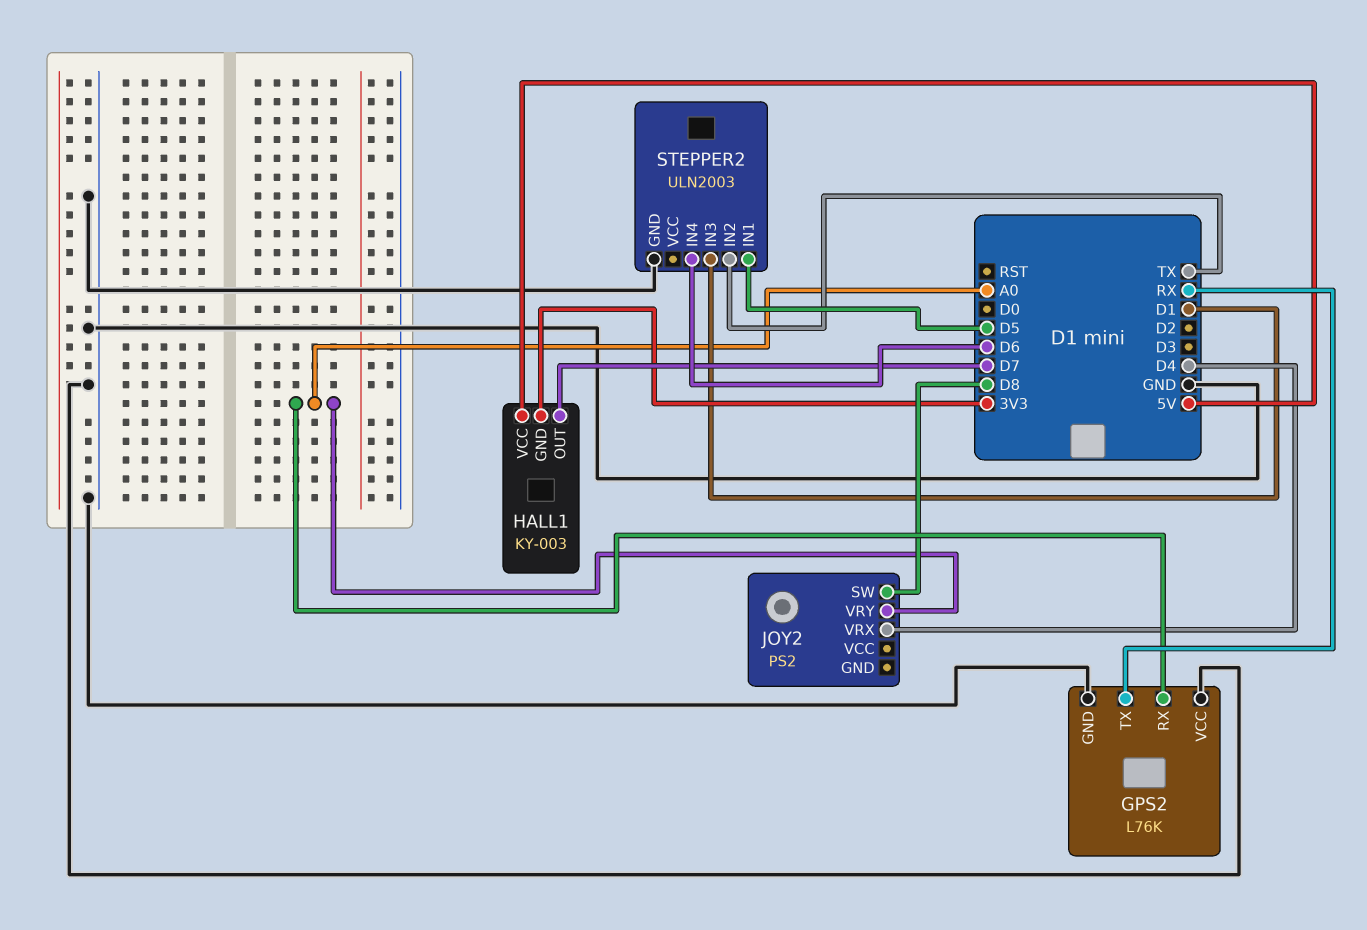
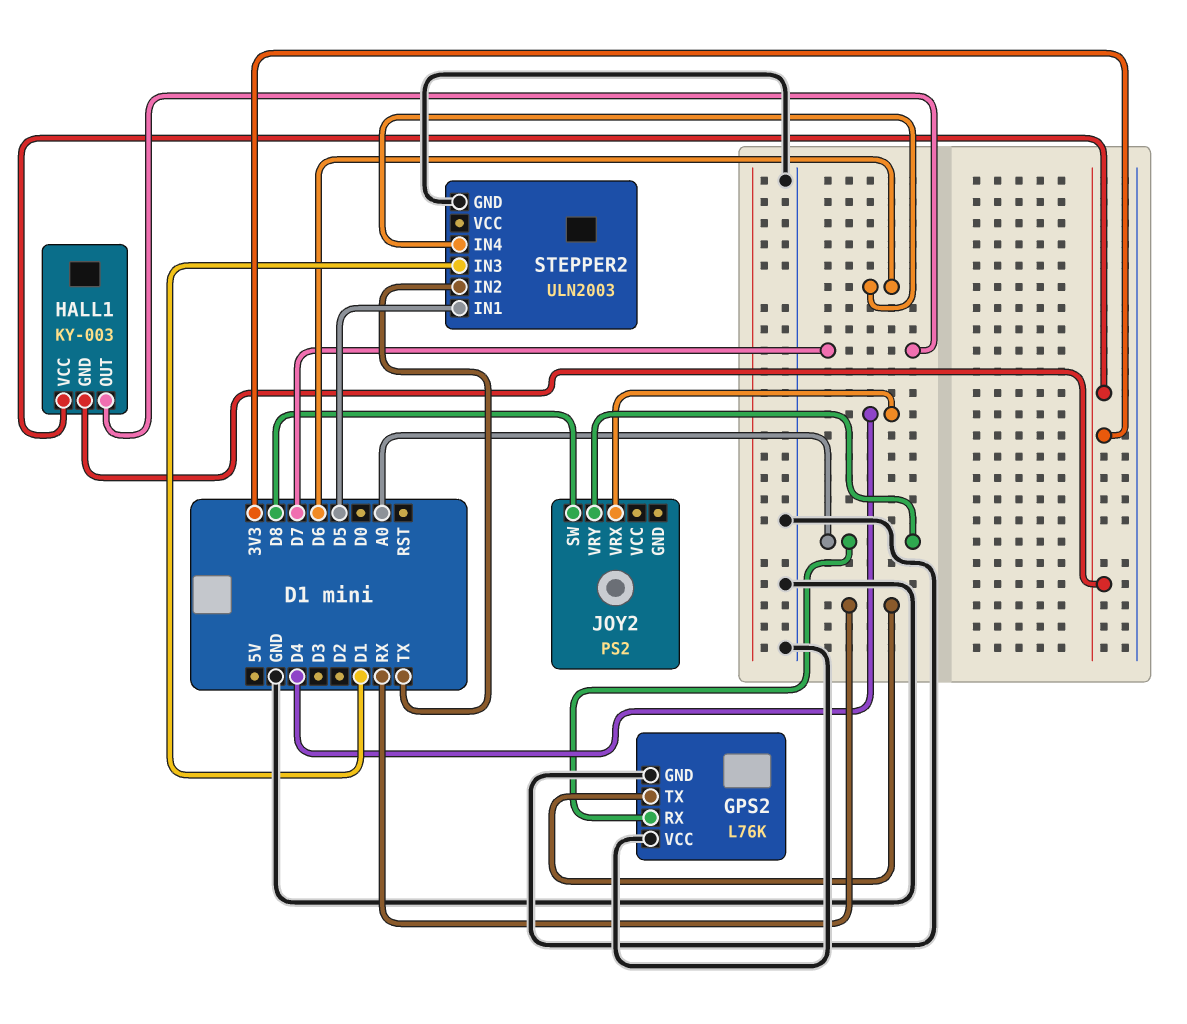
HALL1 pin VCC: 5V -> 3V3

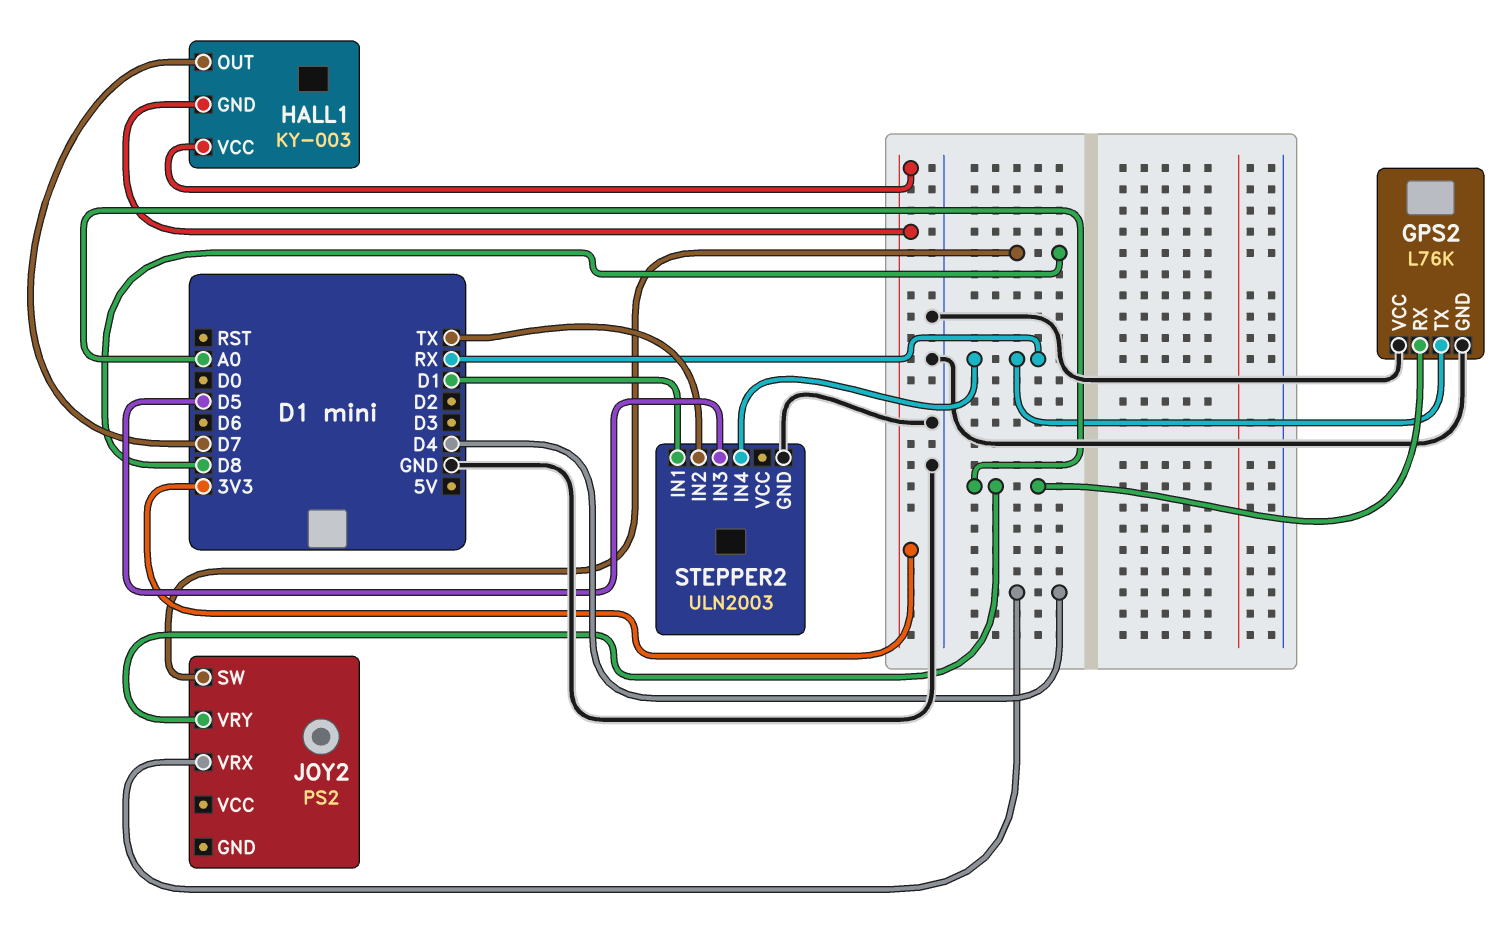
STEPPER2 pin IN1: D5 -> D1
STEPPER2 pin IN3: D1 -> D5
STEPPER2 pin IN4: D6 -> RX

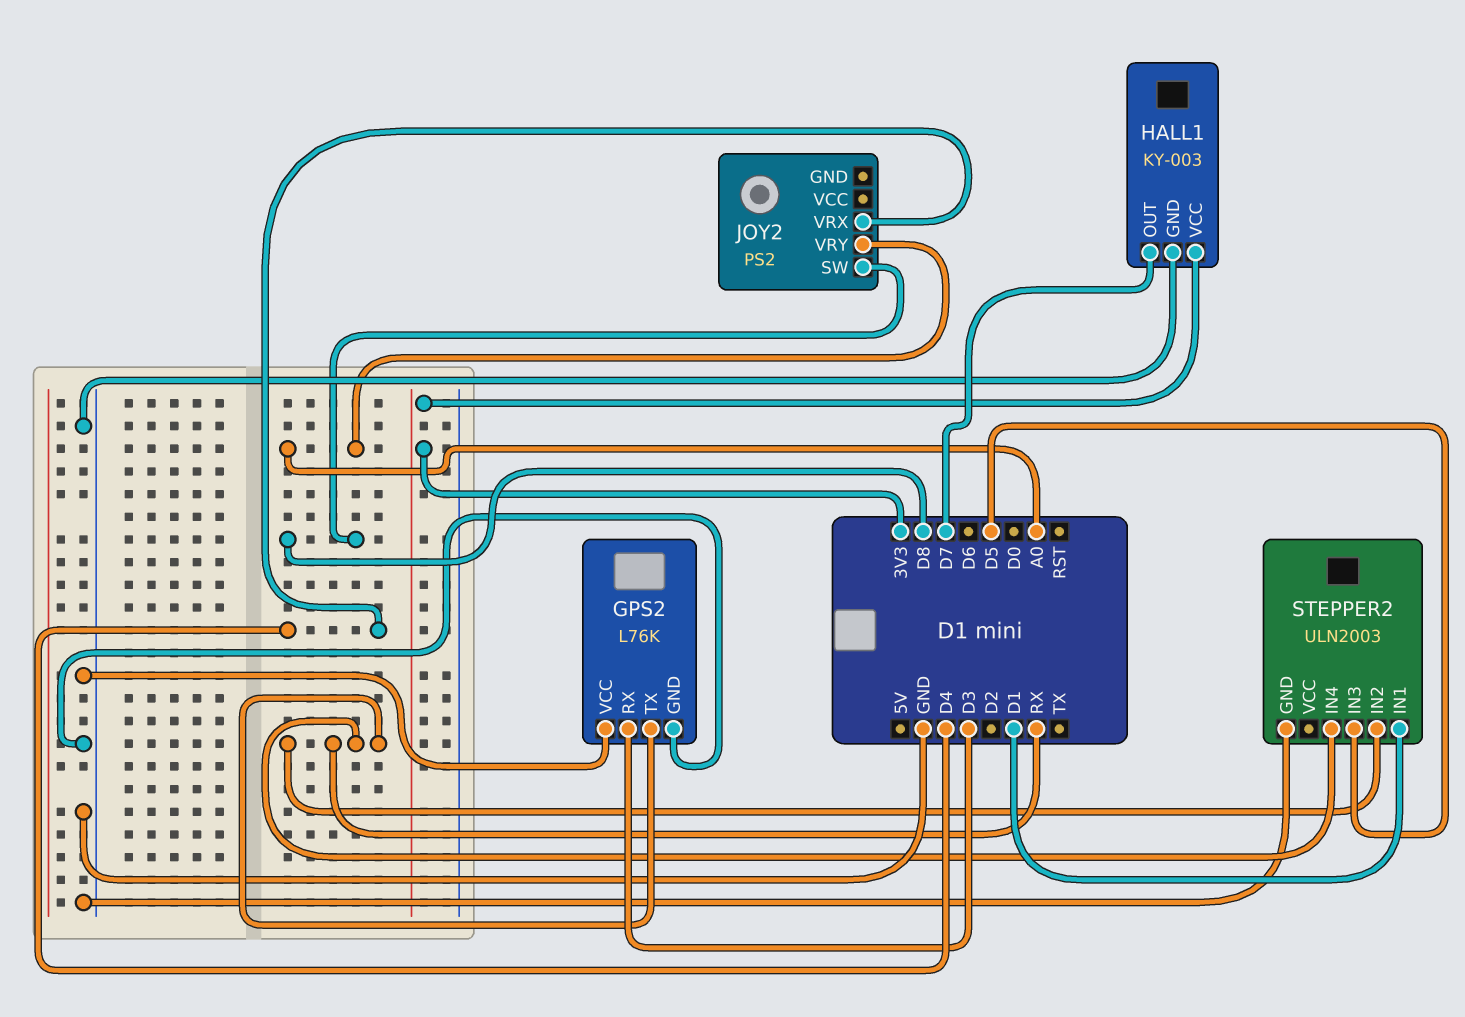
GPS2 pin RX: A0 -> D3
HALL1 pin GND: 3V3 -> GND
STEPPER2 pin IN2: TX -> RX

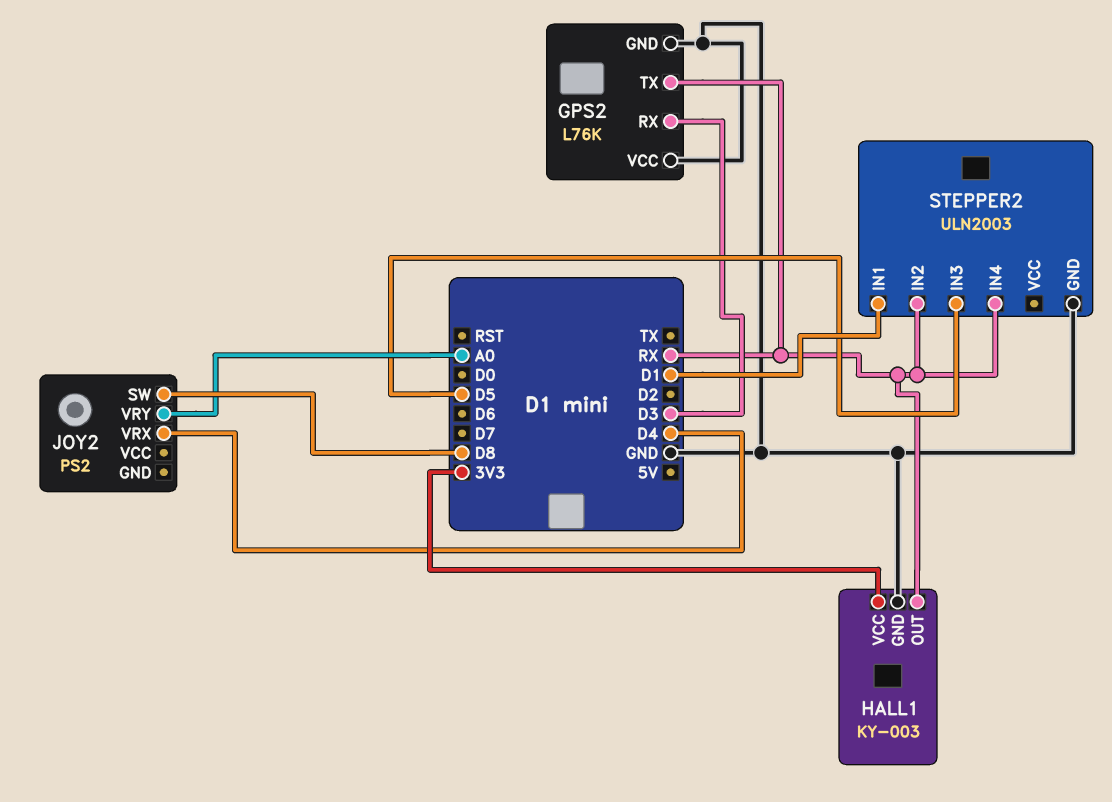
HALL1 pin OUT: D7 -> RX

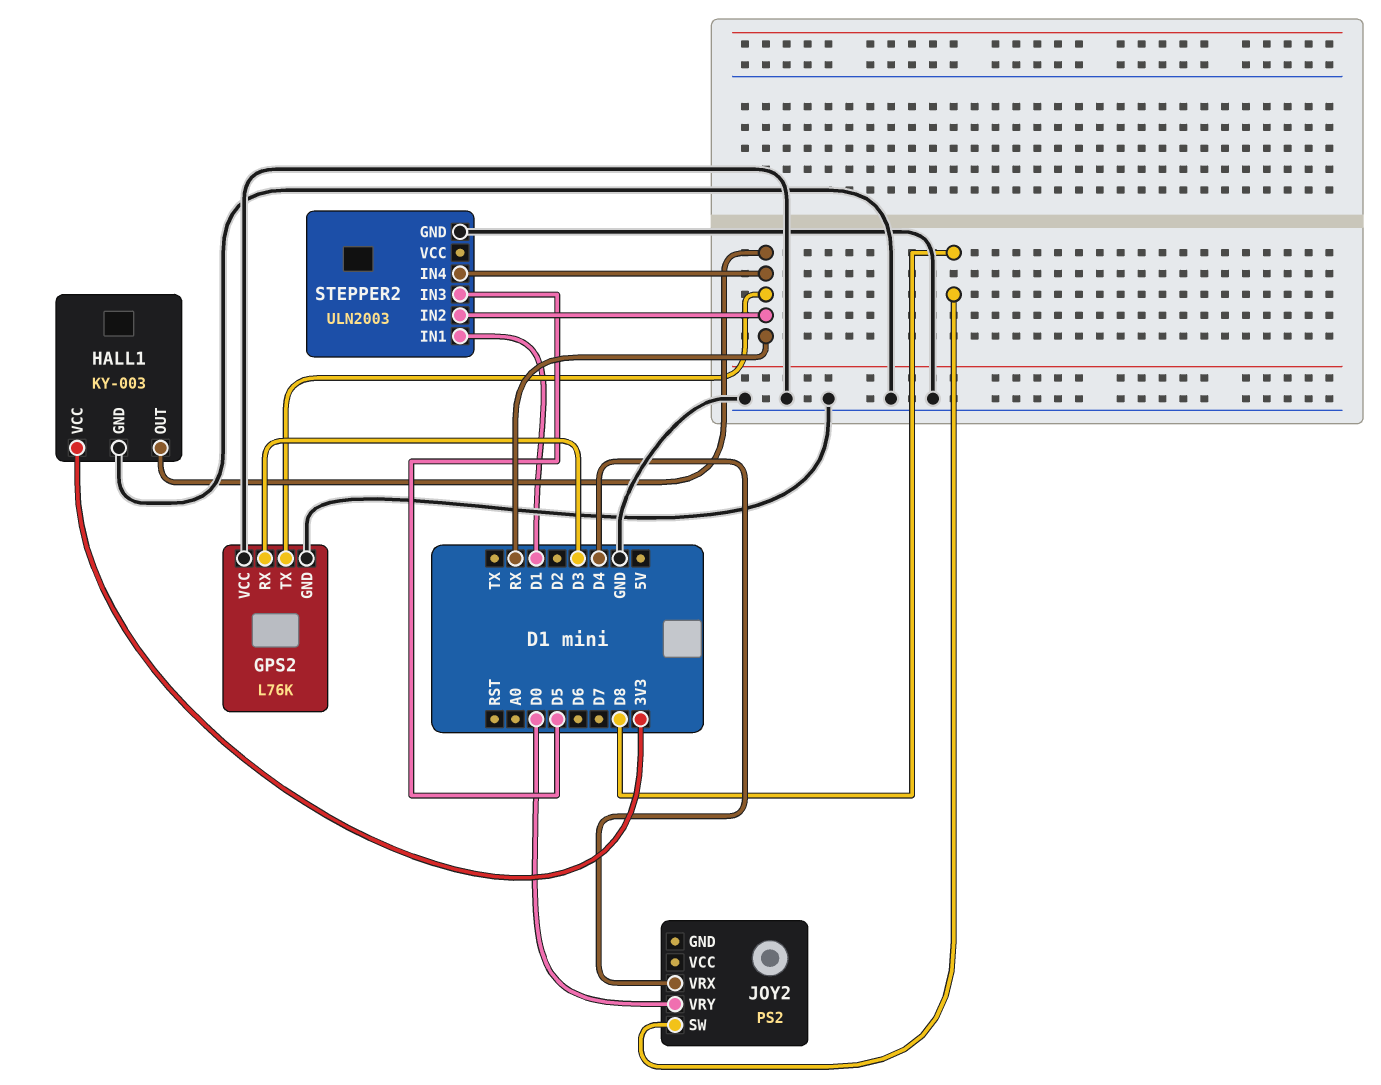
JOY2 pin VRY: A0 -> D0

